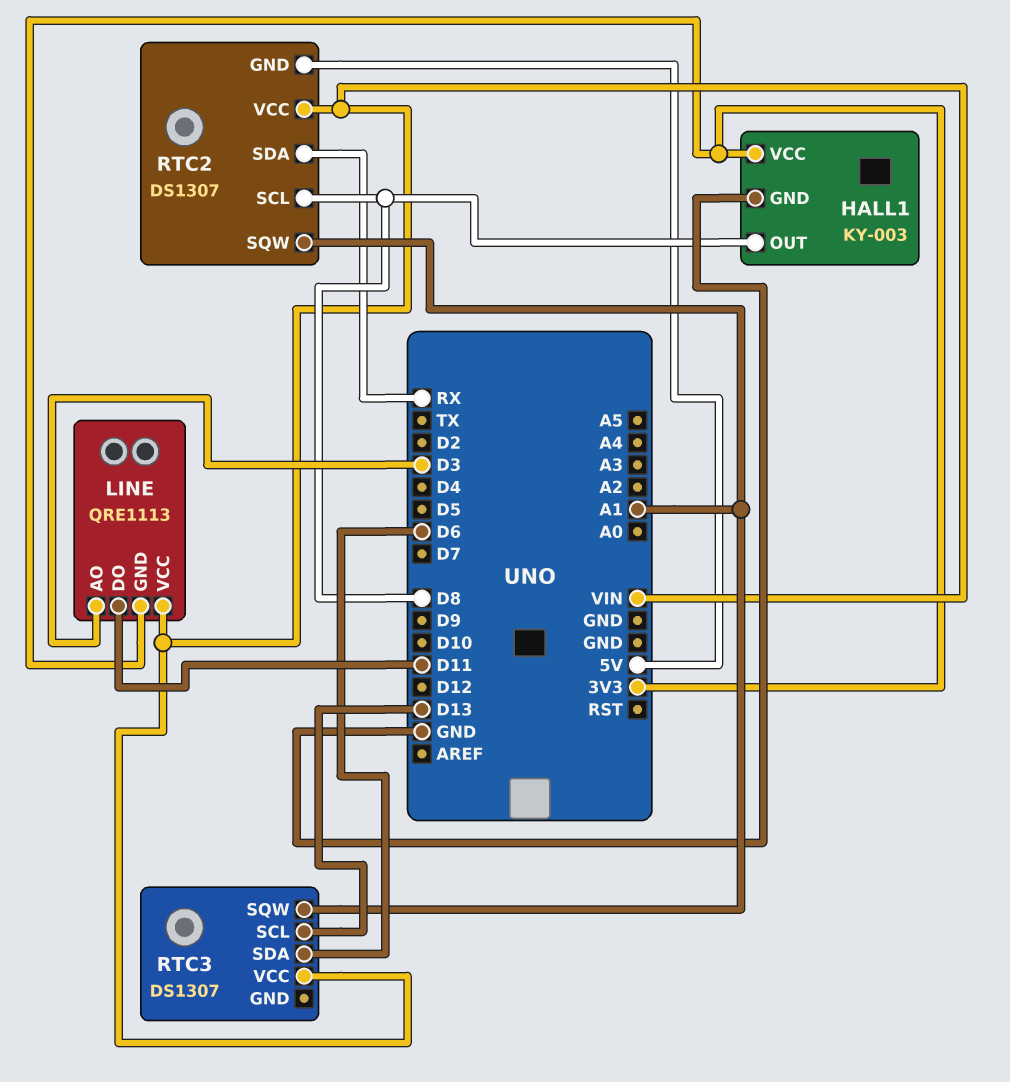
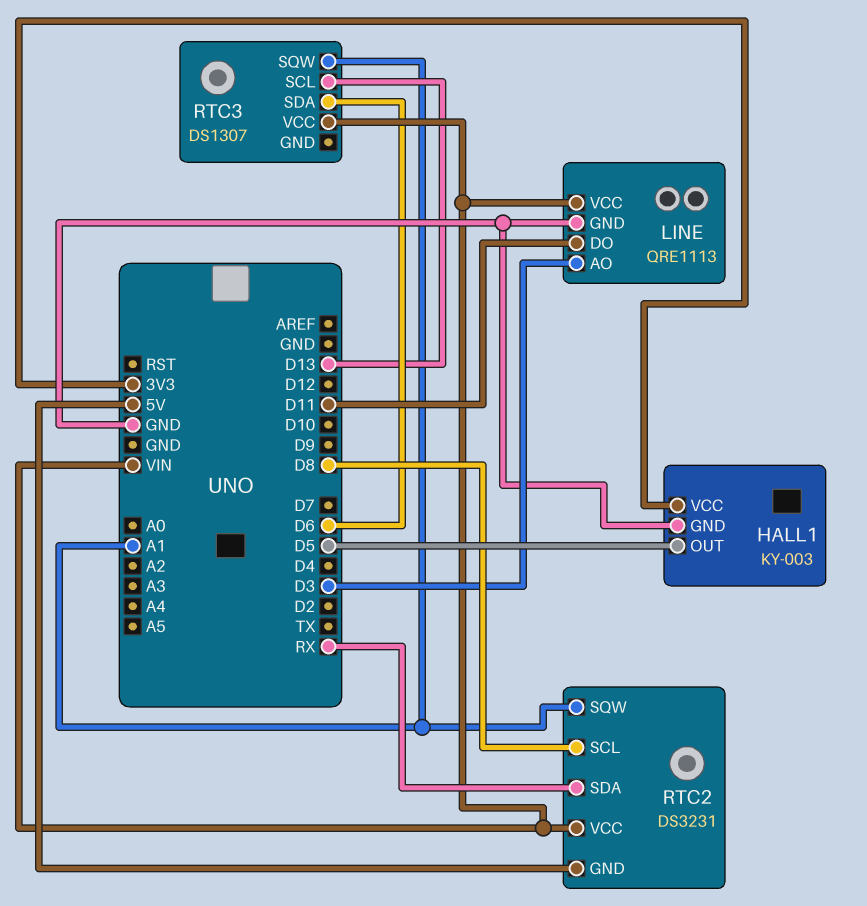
HALL1 pin OUT: D8 -> D5
LINE pin GND: 3V3 -> GND
RTC2: DS1307 -> DS3231

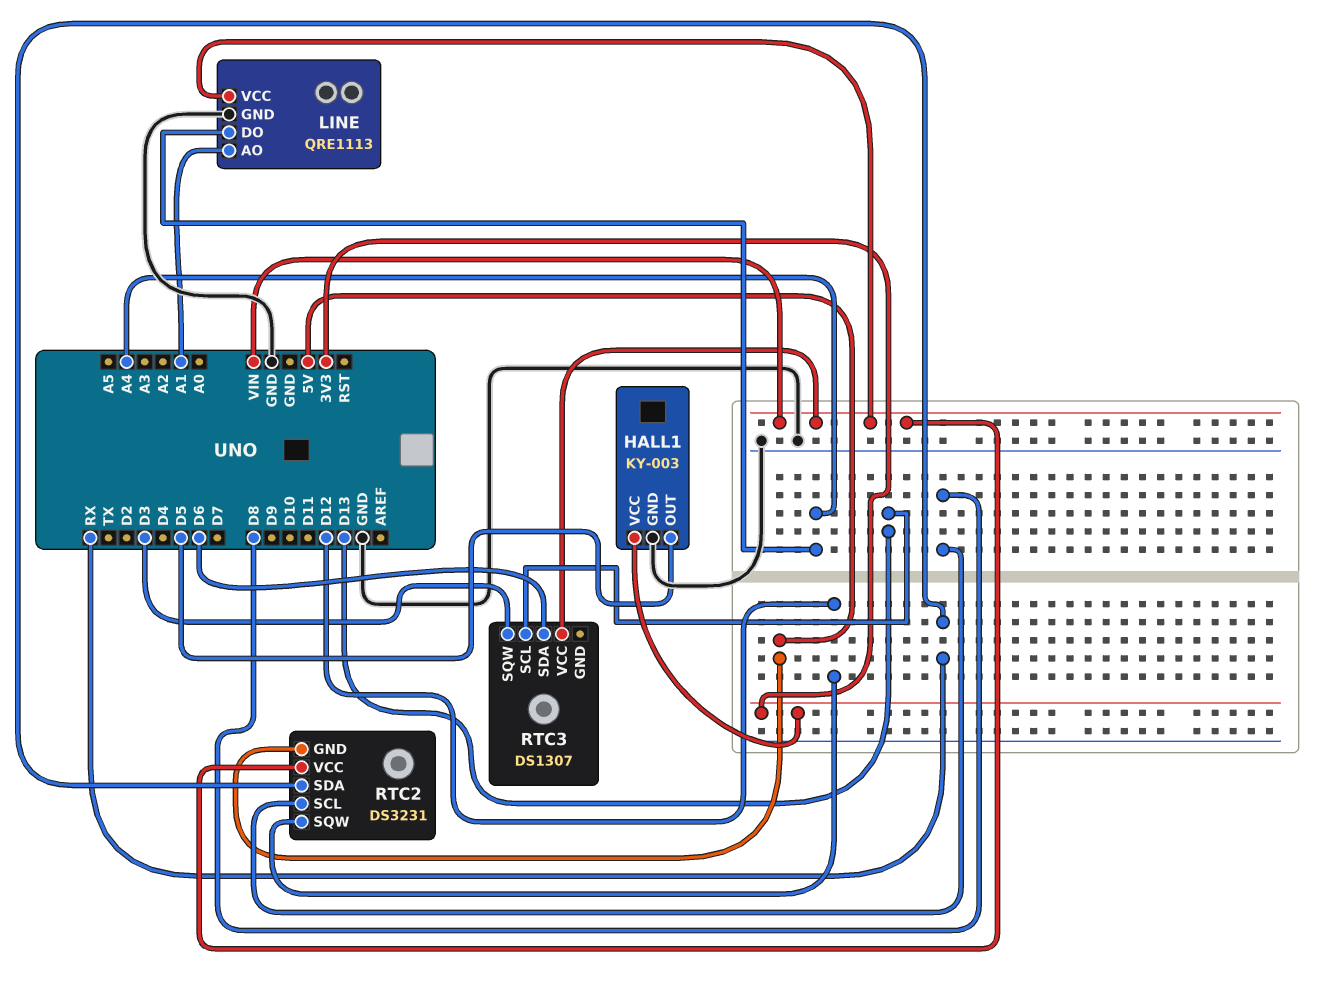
LINE pin AO: D3 -> A1
LINE pin DO: D11 -> A4
RTC2 pin SQW: A1 -> D12
RTC3 pin SQW: A1 -> D3

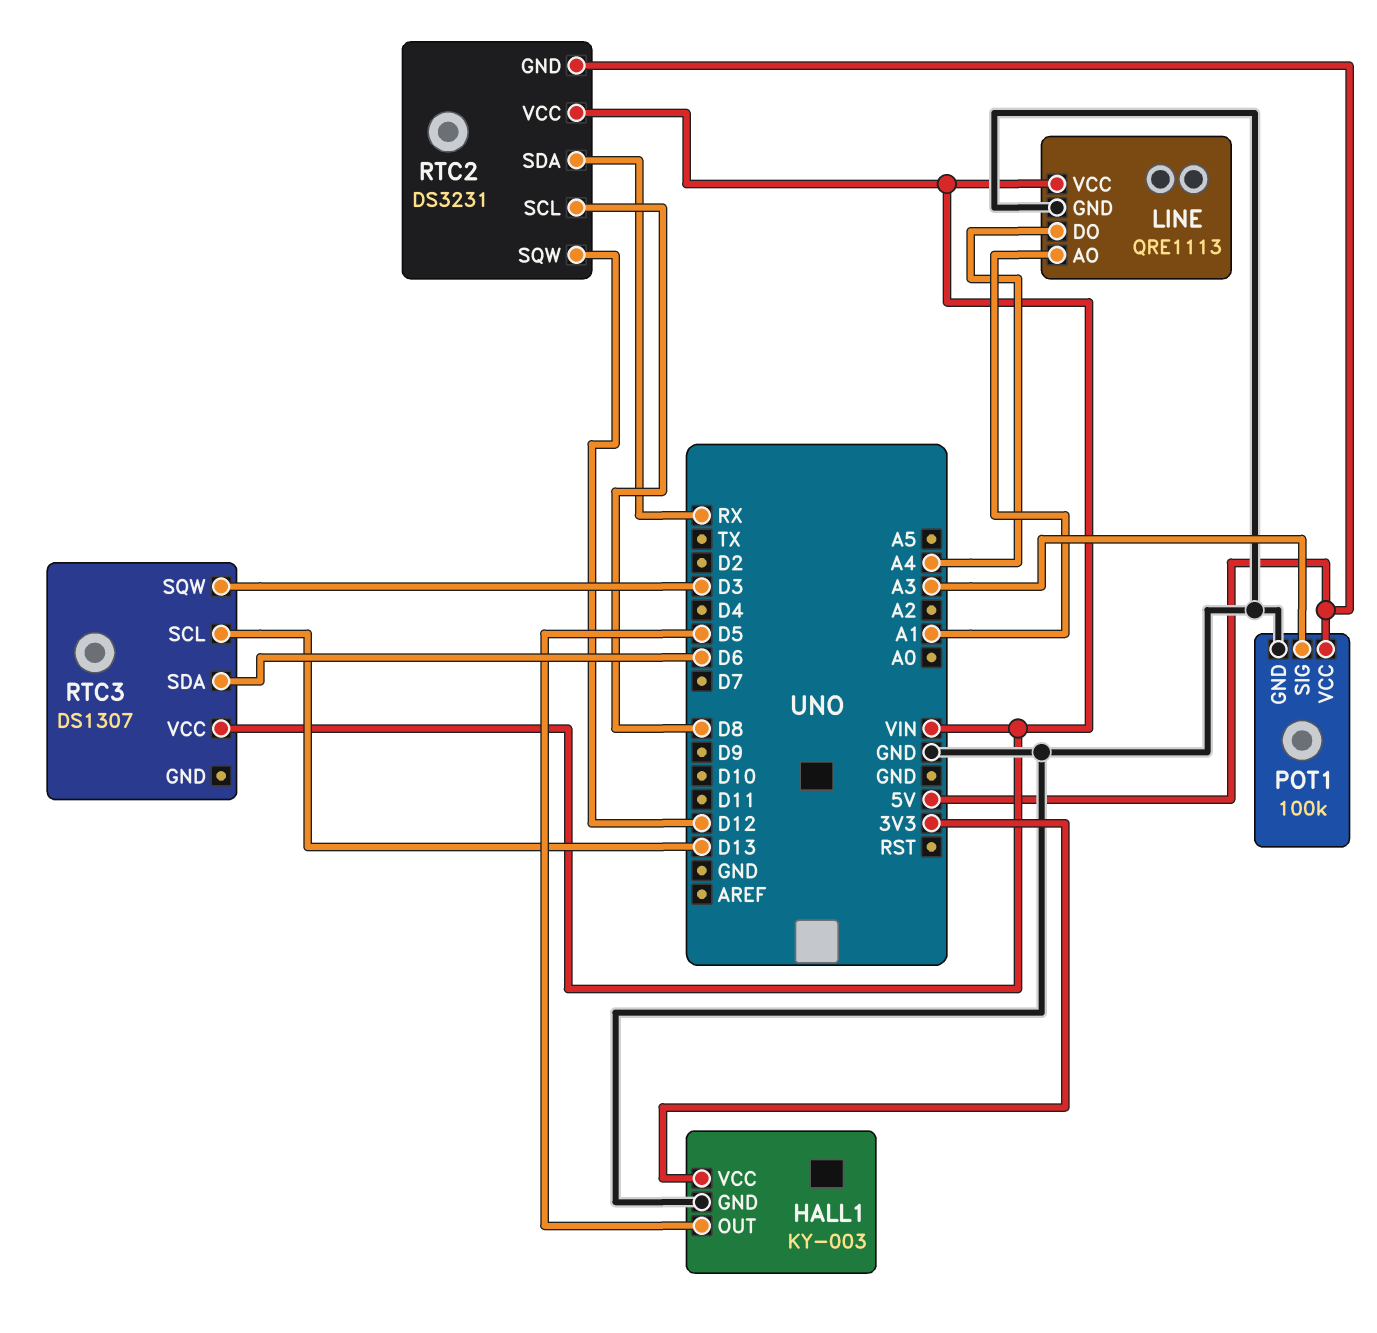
POT1: none -> 100k
POT1 pin GND: none -> GND
POT1 pin SIG: none -> A3
POT1 pin VCC: none -> 5V

